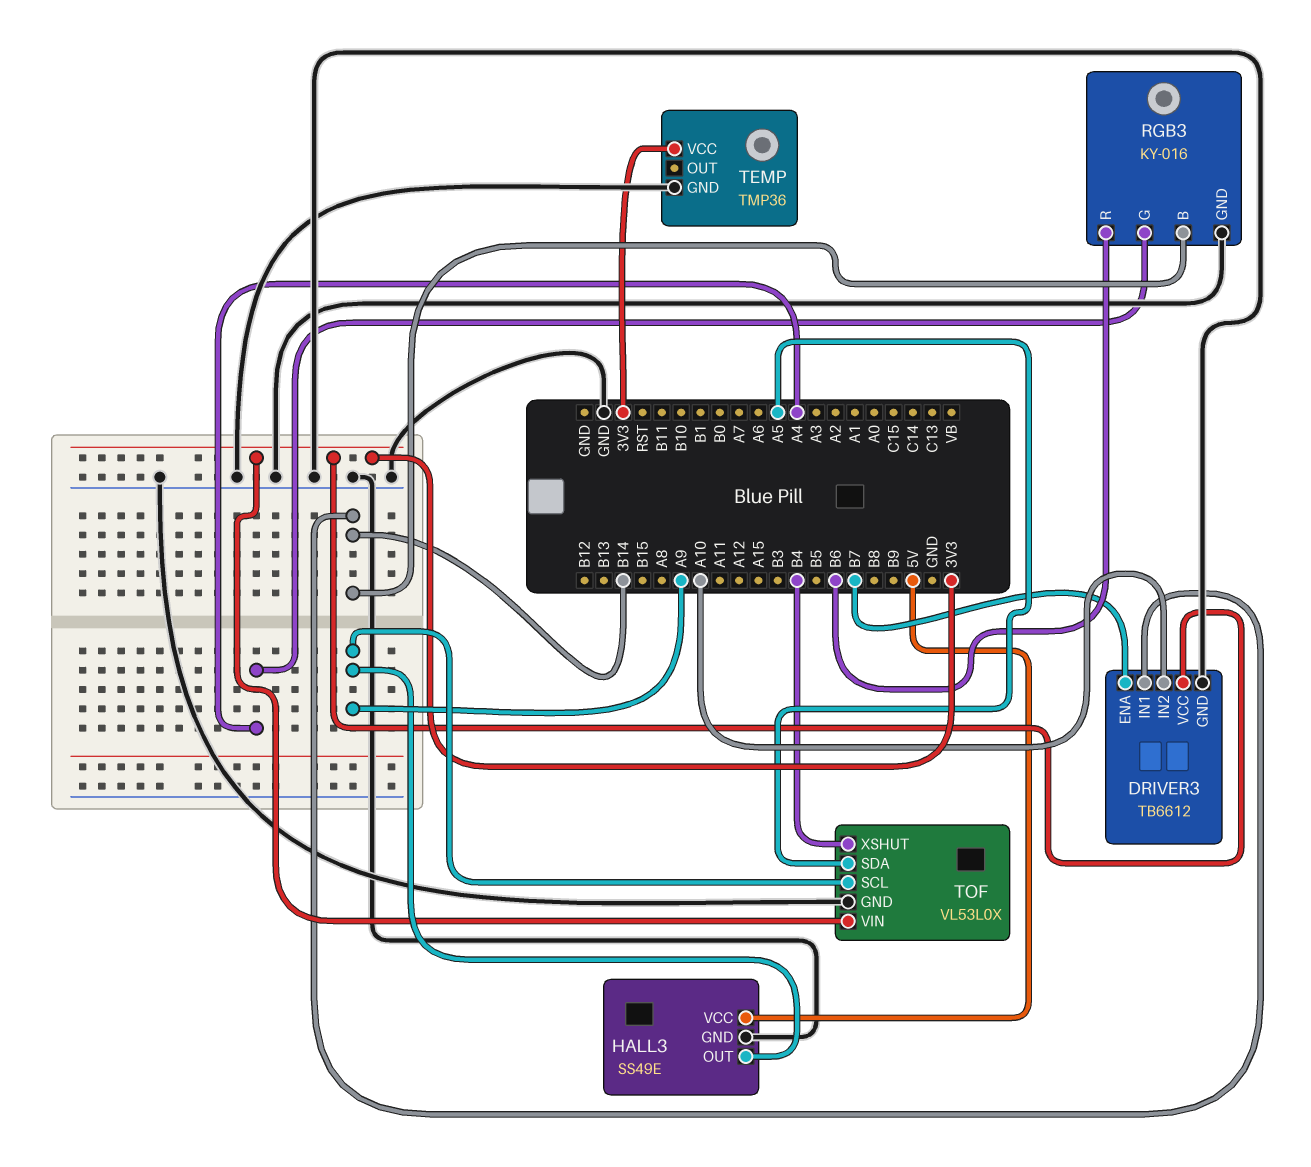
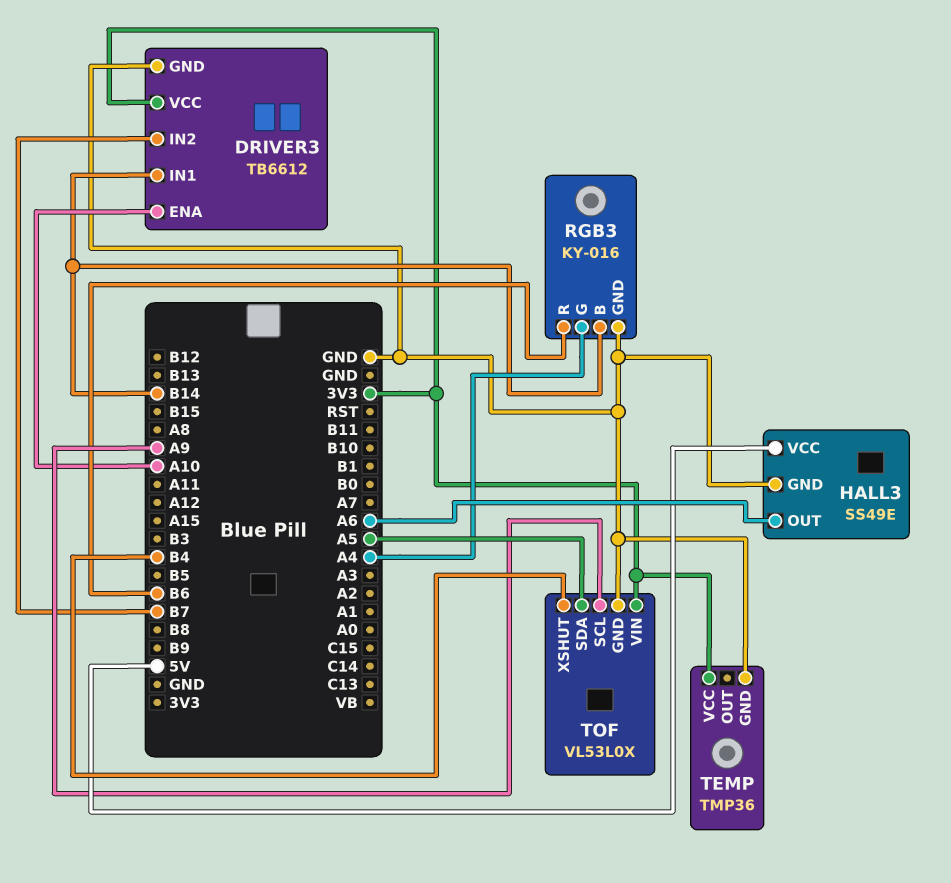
DRIVER3 pin ENA: B7 -> A10
DRIVER3 pin IN2: A10 -> B7
HALL3 pin OUT: A9 -> A6

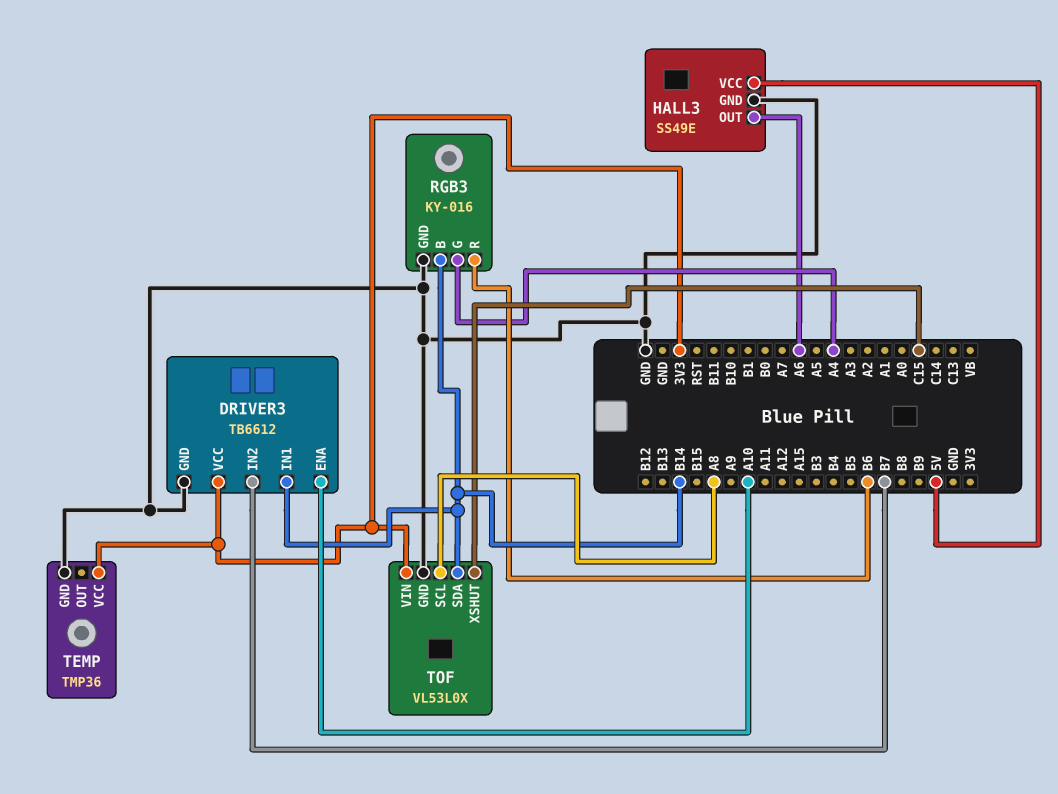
TOF pin SCL: A9 -> A8
TOF pin SDA: A5 -> B14
TOF pin XSHUT: B4 -> C15

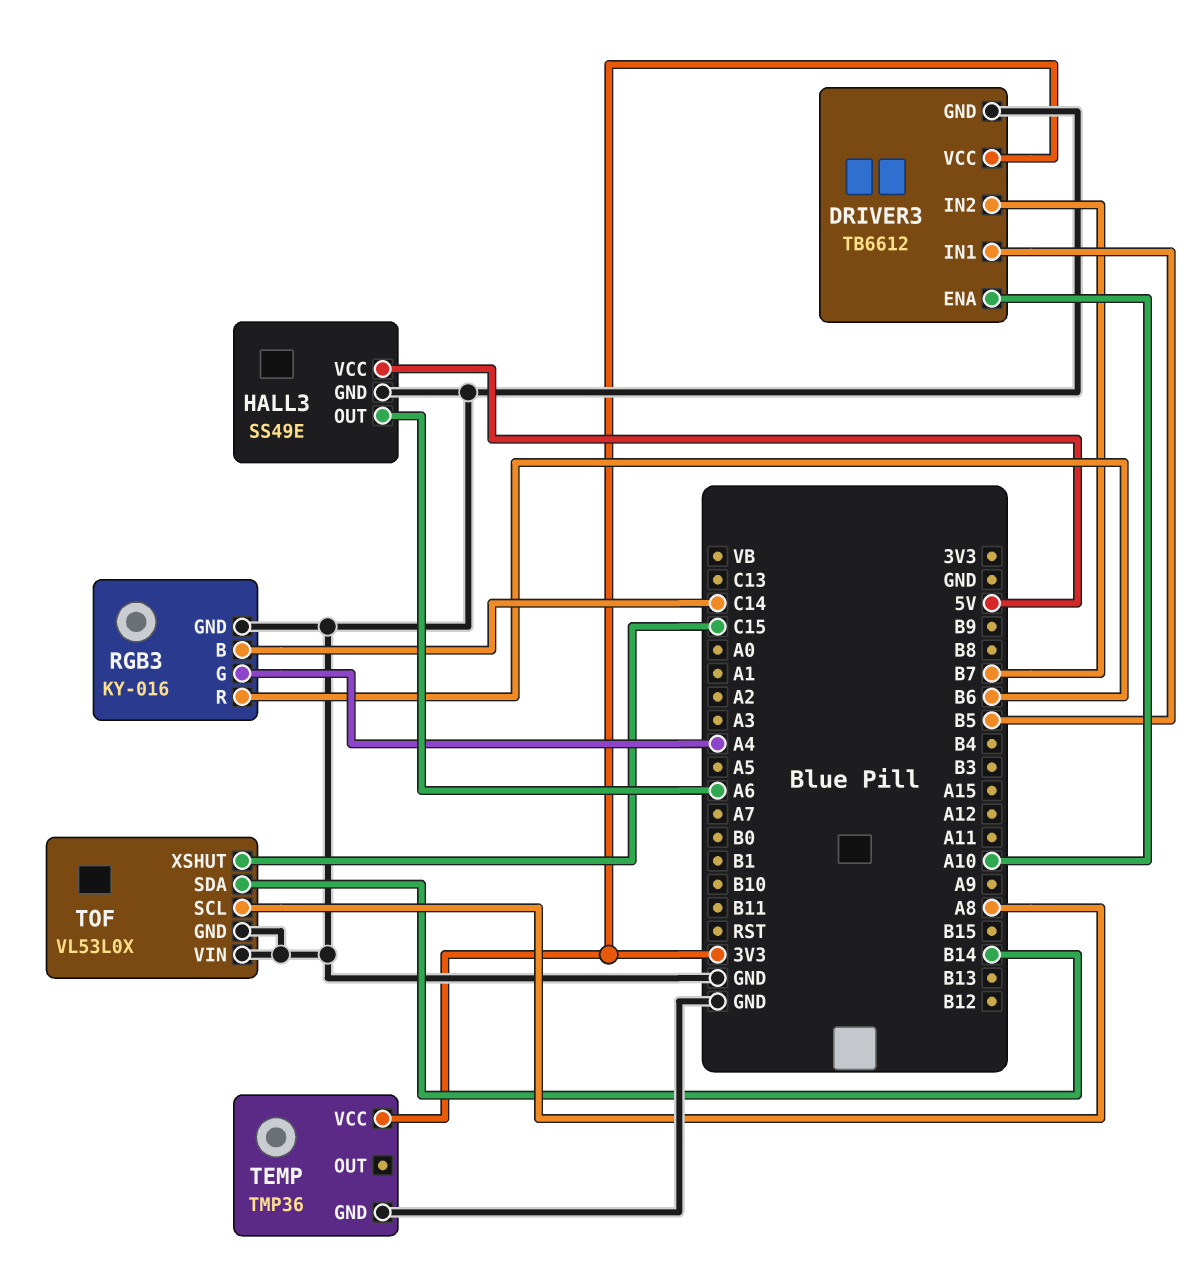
DRIVER3 pin IN1: B14 -> B5
RGB3 pin B: B14 -> C14
TOF pin VIN: 3V3 -> GND

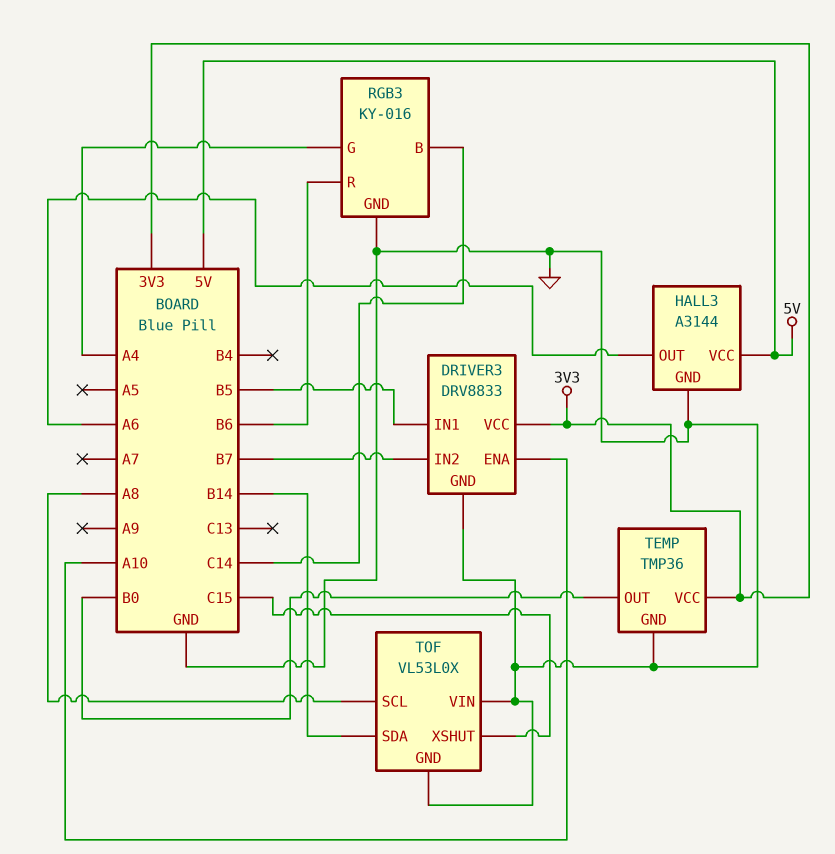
DRIVER3: TB6612 -> DRV8833
HALL3: SS49E -> A3144
TEMP pin OUT: none -> B0

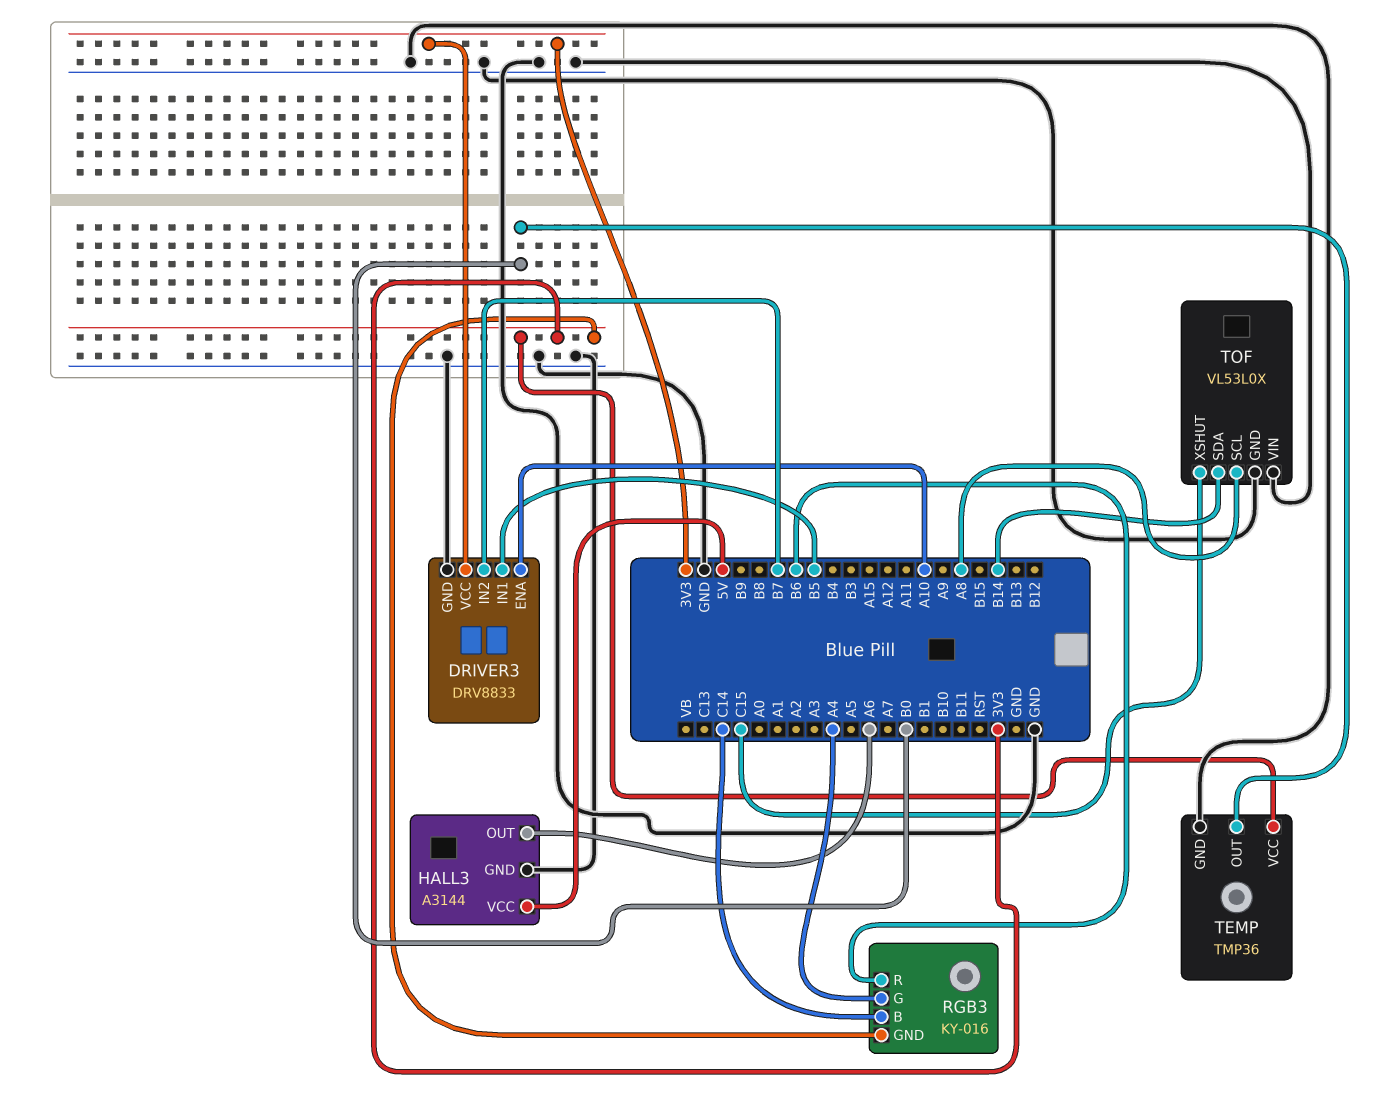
RGB3 pin GND: GND -> 3V3

